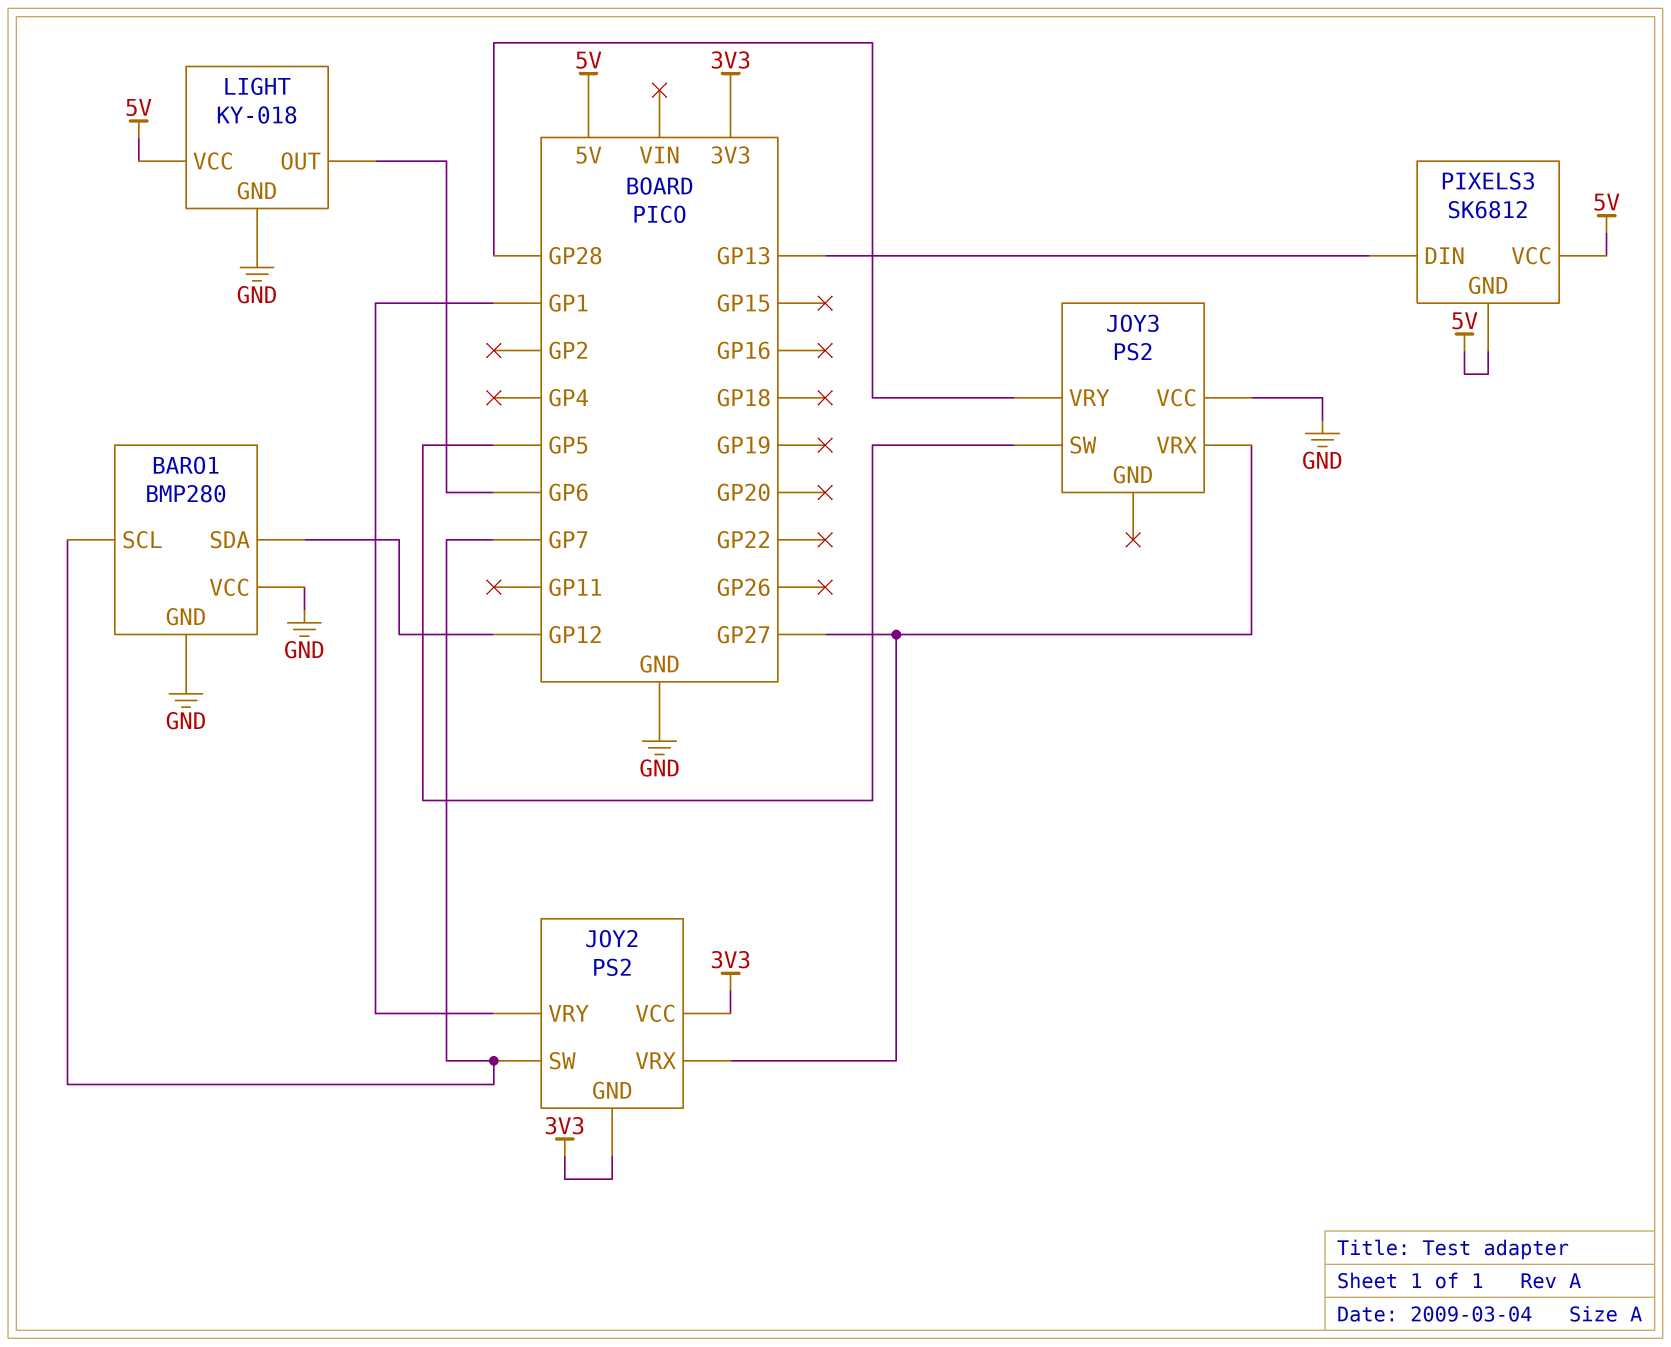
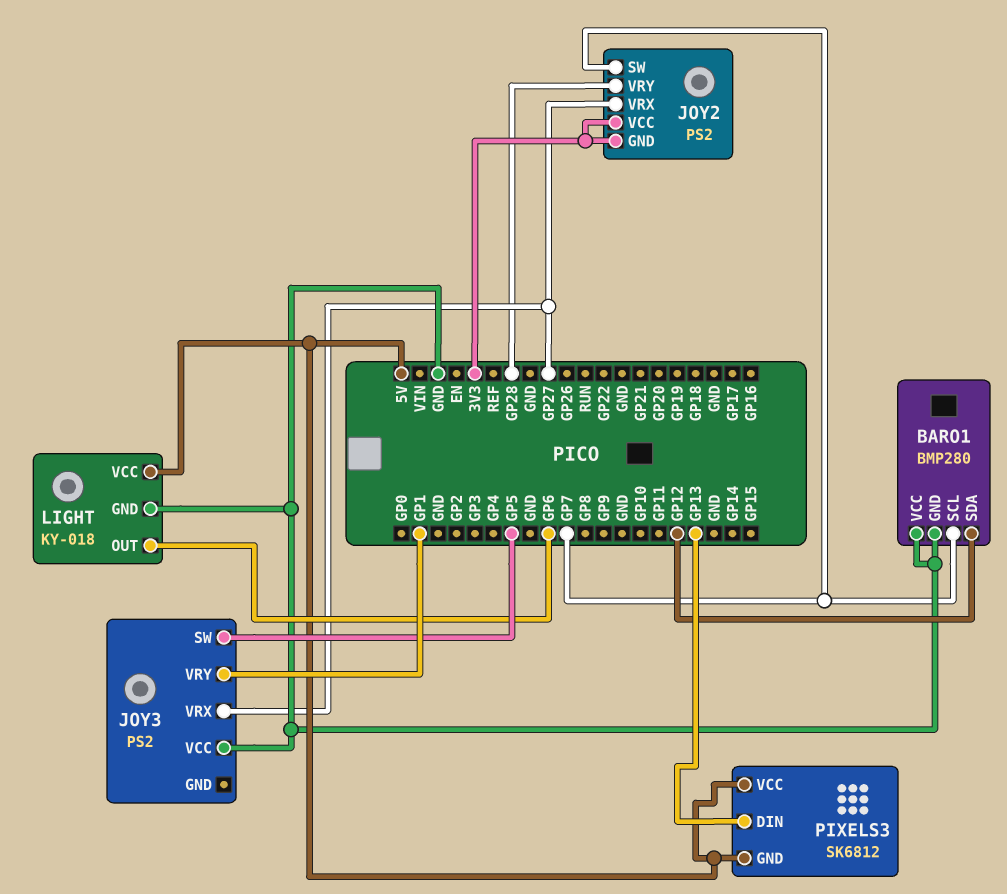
JOY2 pin VRY: GP1 -> GP28
JOY3 pin VRY: GP28 -> GP1

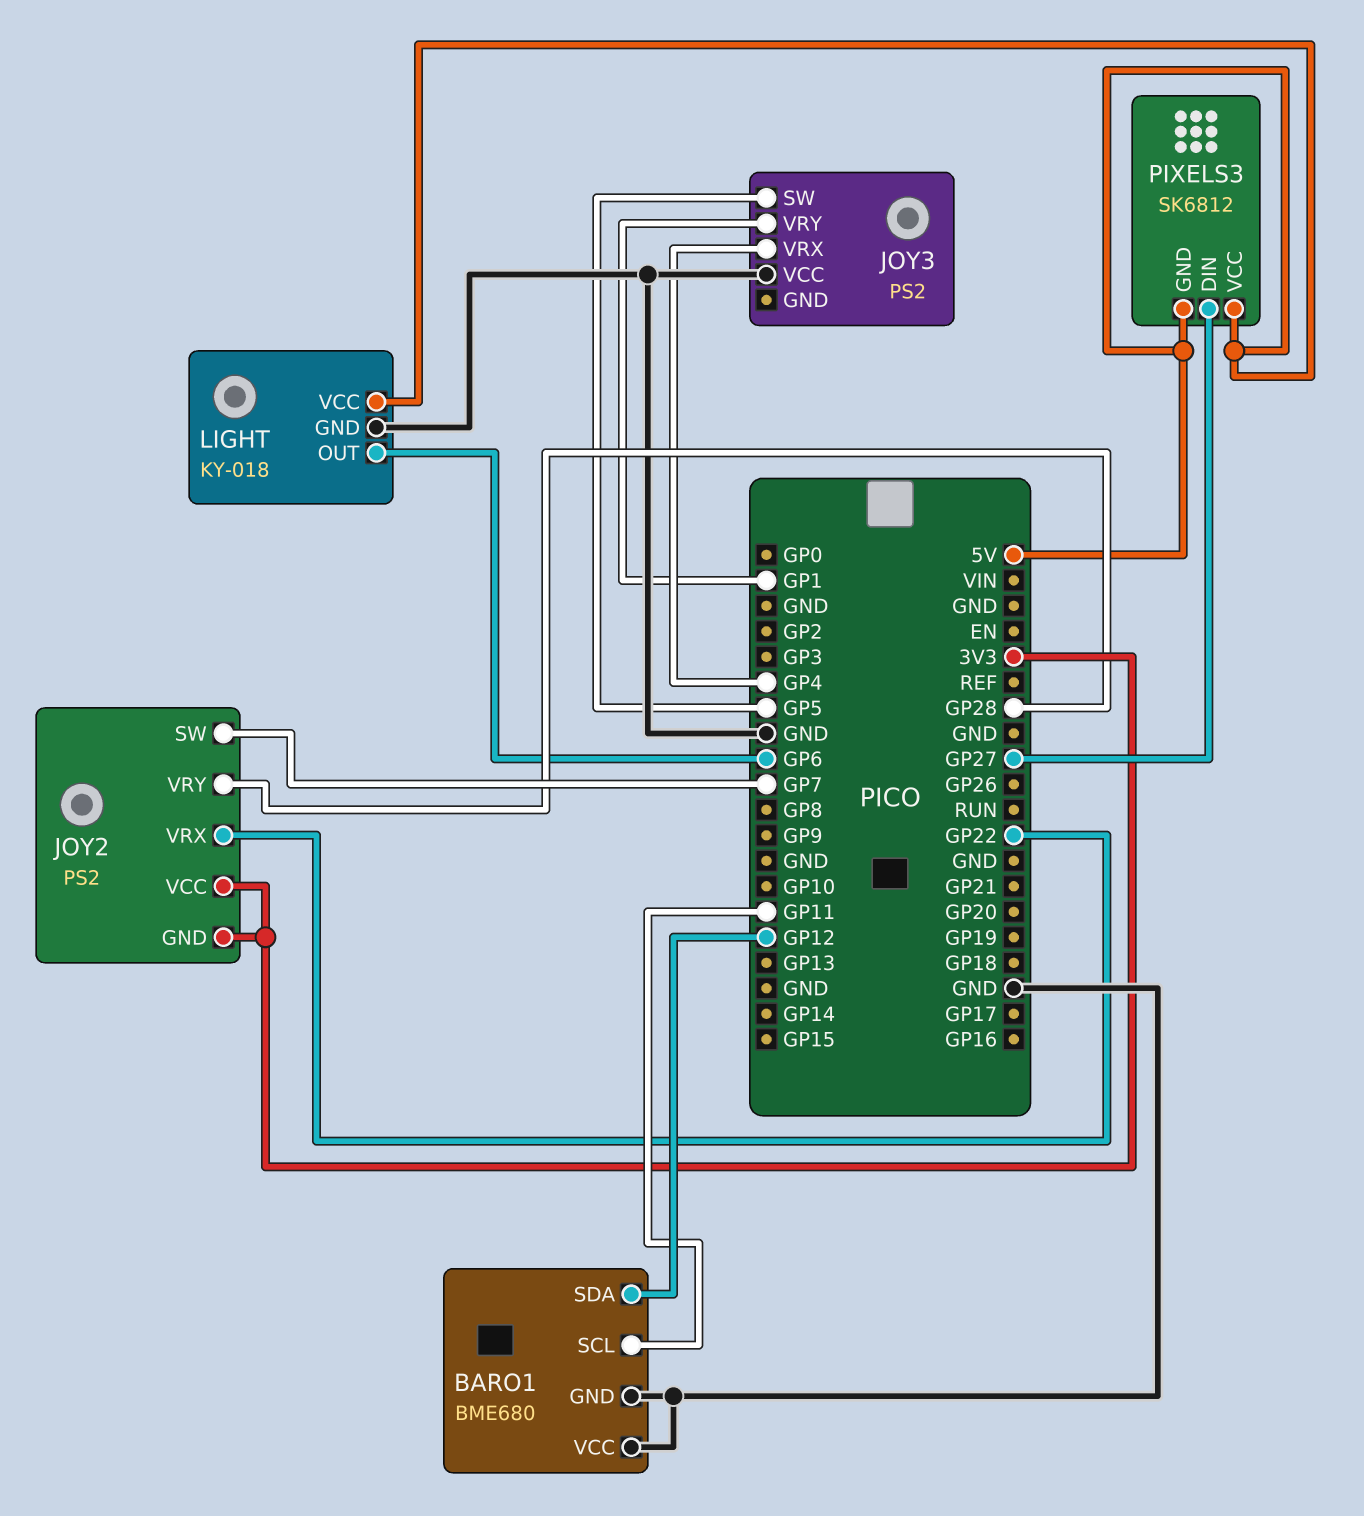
BARO1: BMP280 -> BME680
BARO1 pin SCL: GP7 -> GP11
JOY2 pin VRX: GP27 -> GP22
JOY3 pin VRX: GP27 -> GP4
PIXELS3 pin DIN: GP13 -> GP27

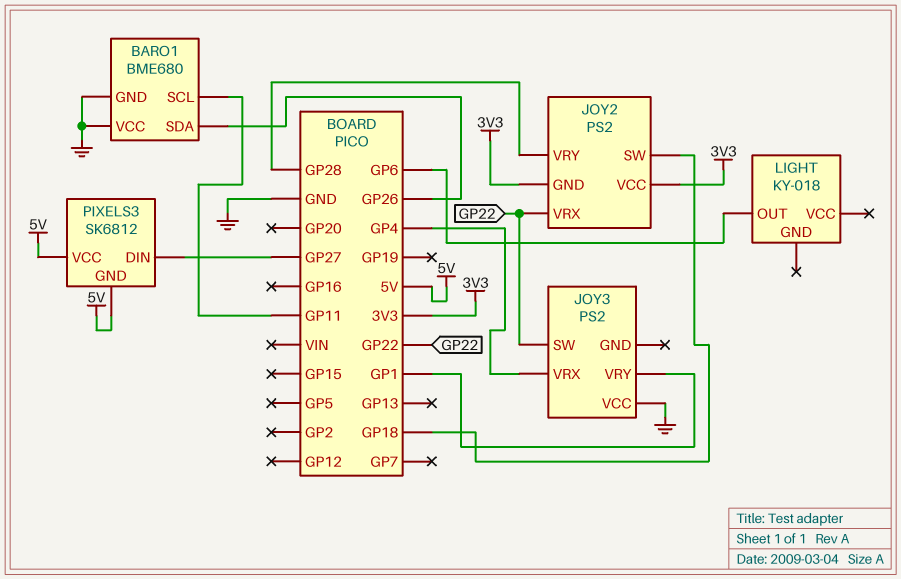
BARO1 pin SDA: GP12 -> GP26
JOY2 pin SW: GP7 -> GP18
JOY3 pin SW: GP5 -> GP22
LIGHT pin GND: GND -> none
LIGHT pin VCC: 5V -> none

